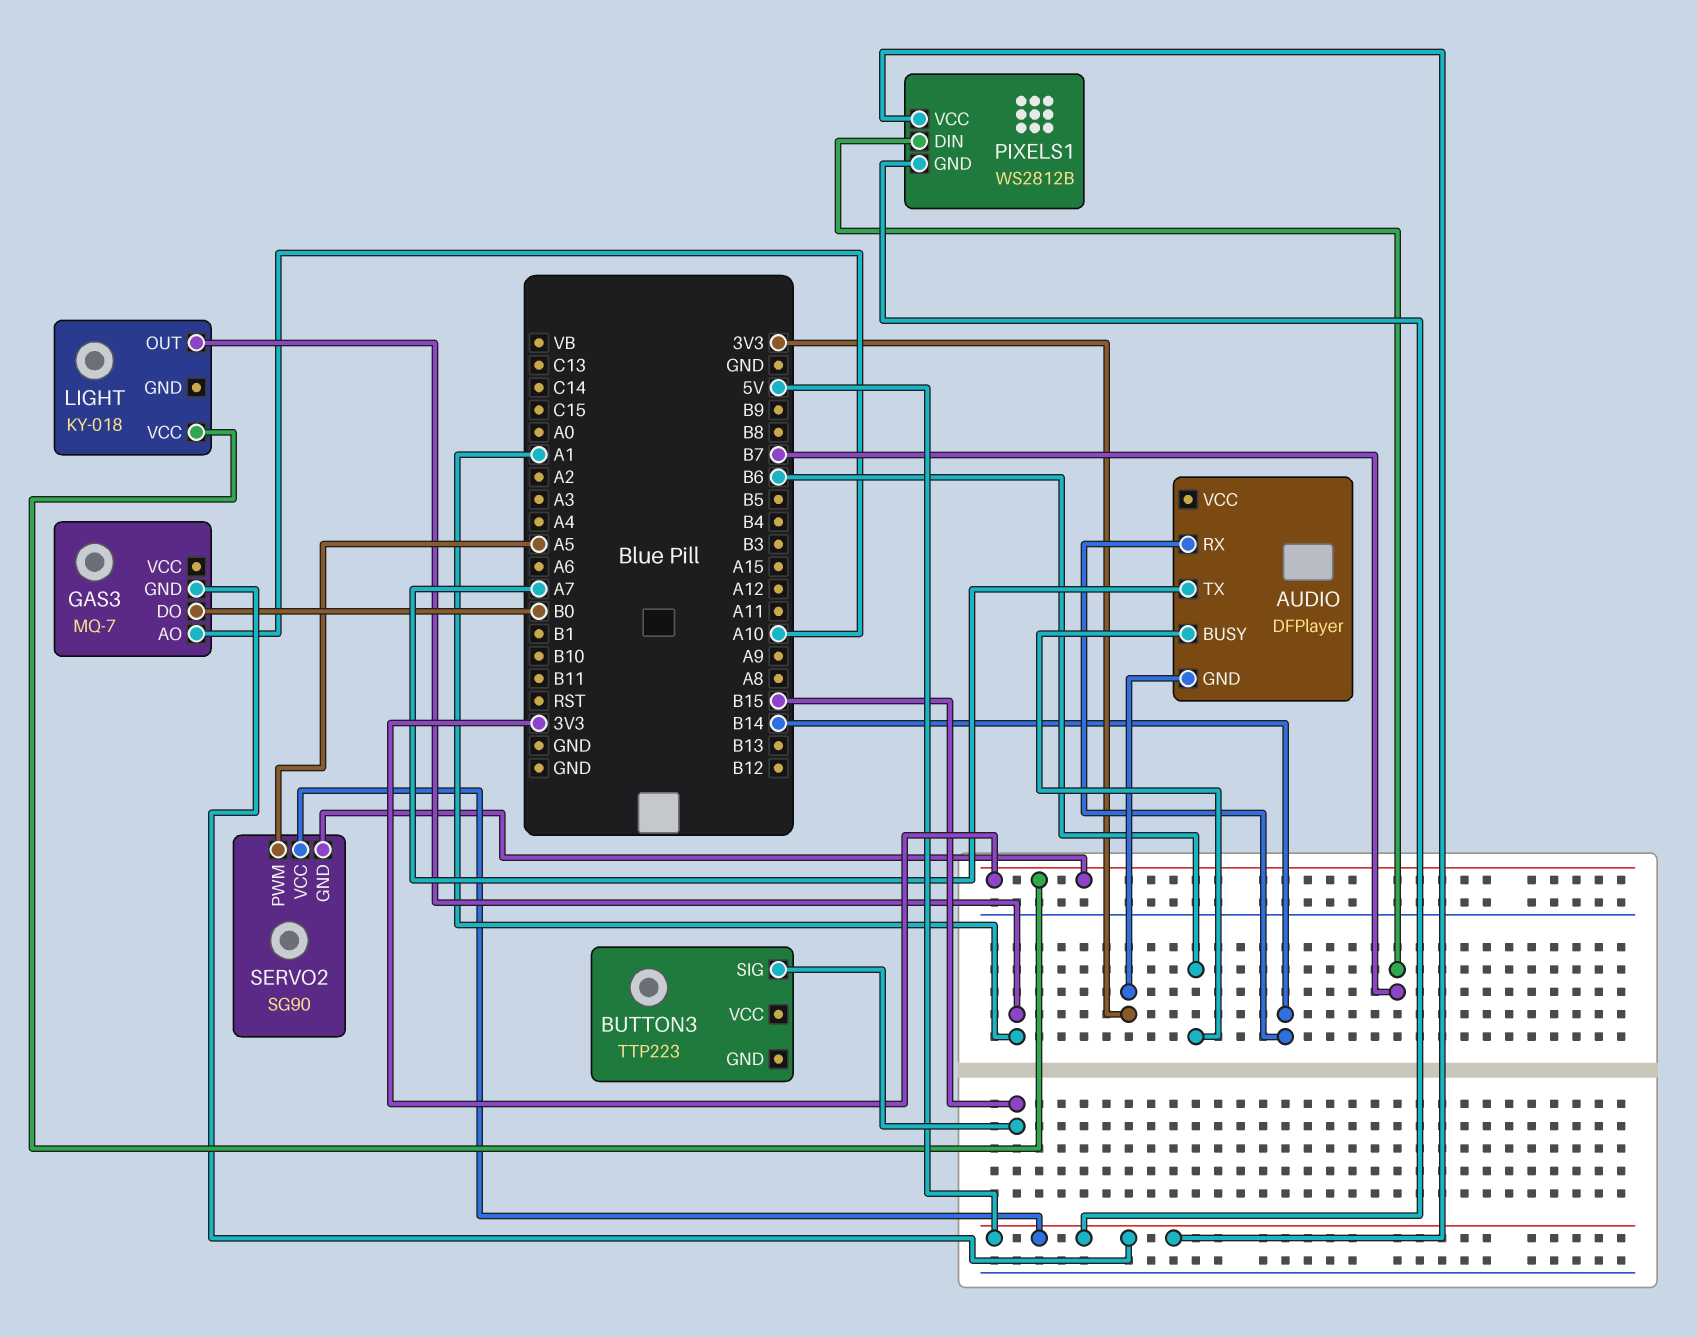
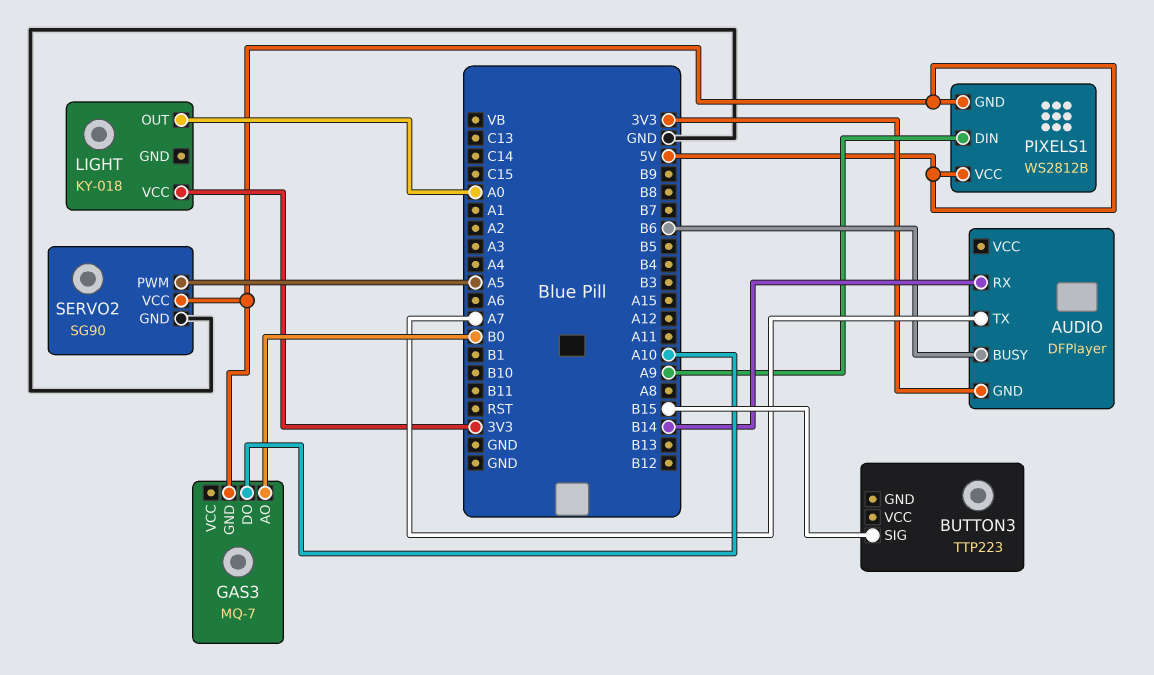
GAS3 pin AO: A10 -> B0
GAS3 pin DO: B0 -> A10
LIGHT pin OUT: A1 -> A0
PIXELS1 pin DIN: B7 -> A9
SERVO2 pin GND: 3V3 -> GND

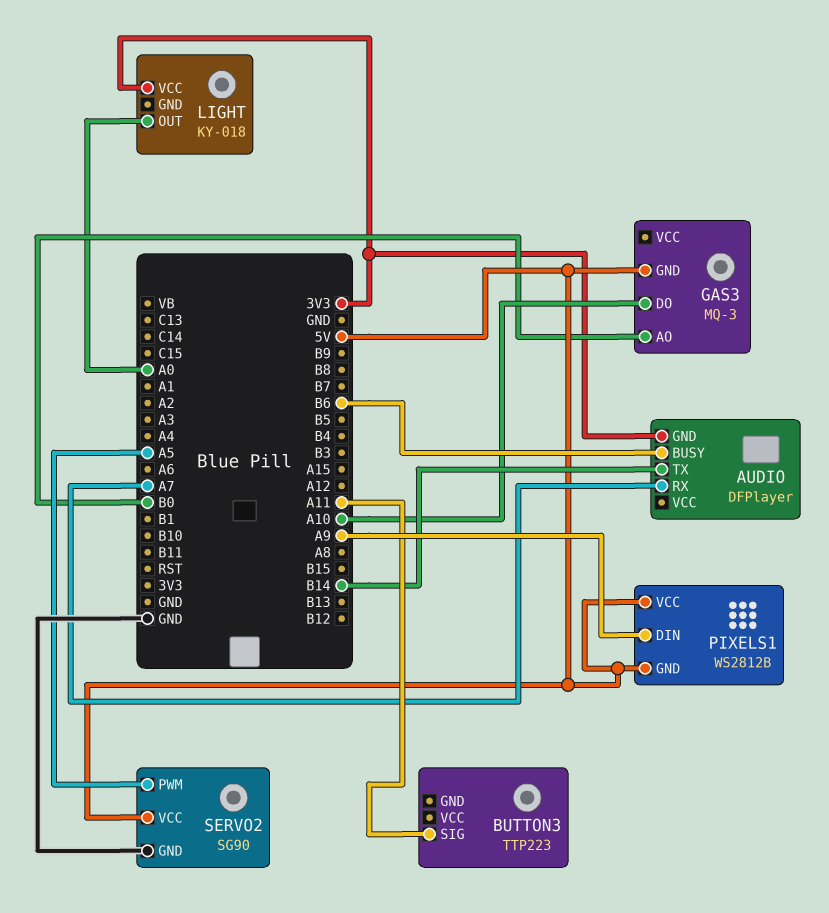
AUDIO pin RX: B14 -> A7
AUDIO pin TX: A7 -> B14
BUTTON3 pin SIG: B15 -> A11
GAS3: MQ-7 -> MQ-3

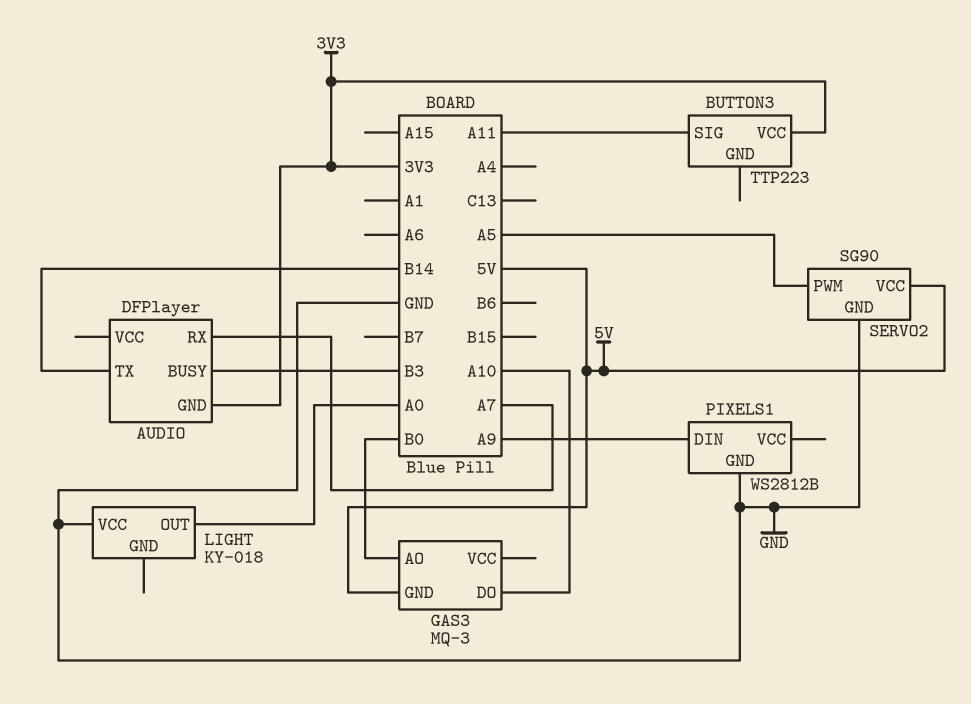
AUDIO pin BUSY: B6 -> B3
BUTTON3 pin VCC: none -> 3V3
LIGHT pin VCC: 3V3 -> GND
PIXELS1 pin GND: 5V -> GND
PIXELS1 pin VCC: 5V -> none

